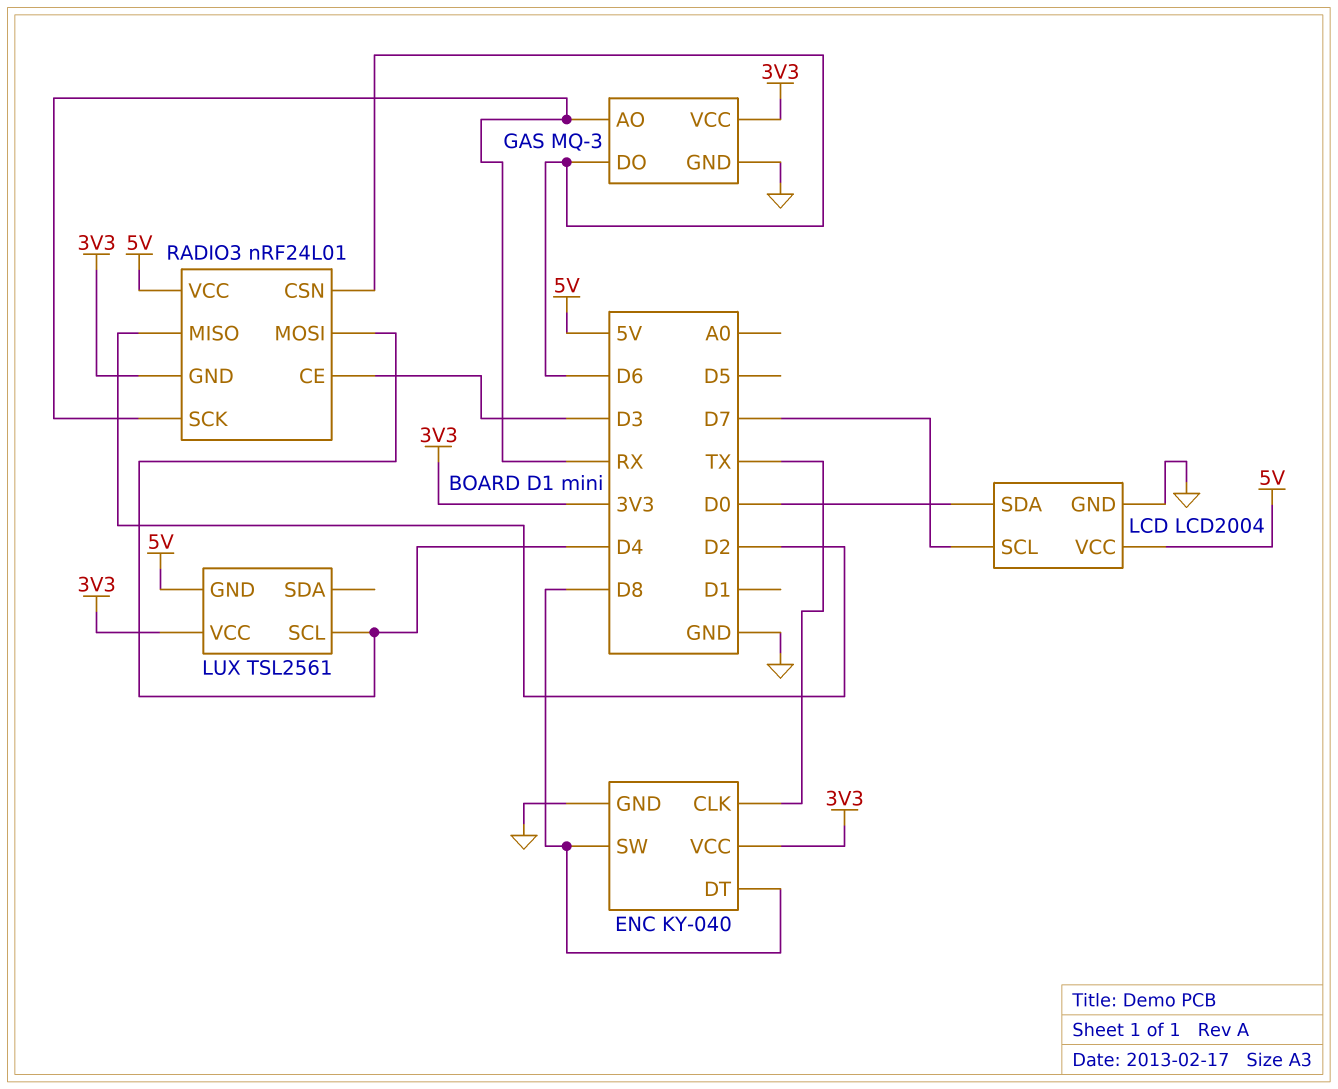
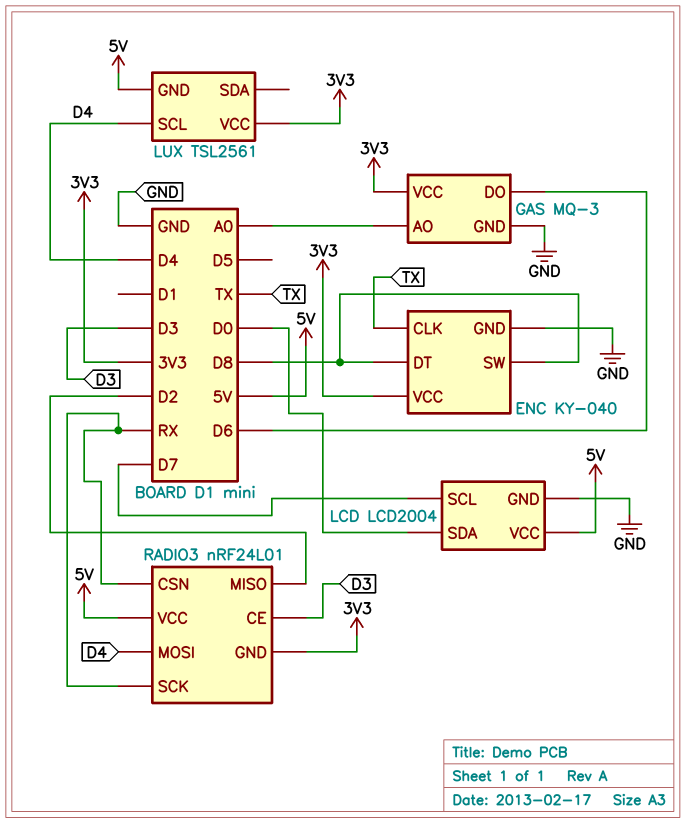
GAS pin AO: RX -> A0
RADIO3 pin CSN: D6 -> RX

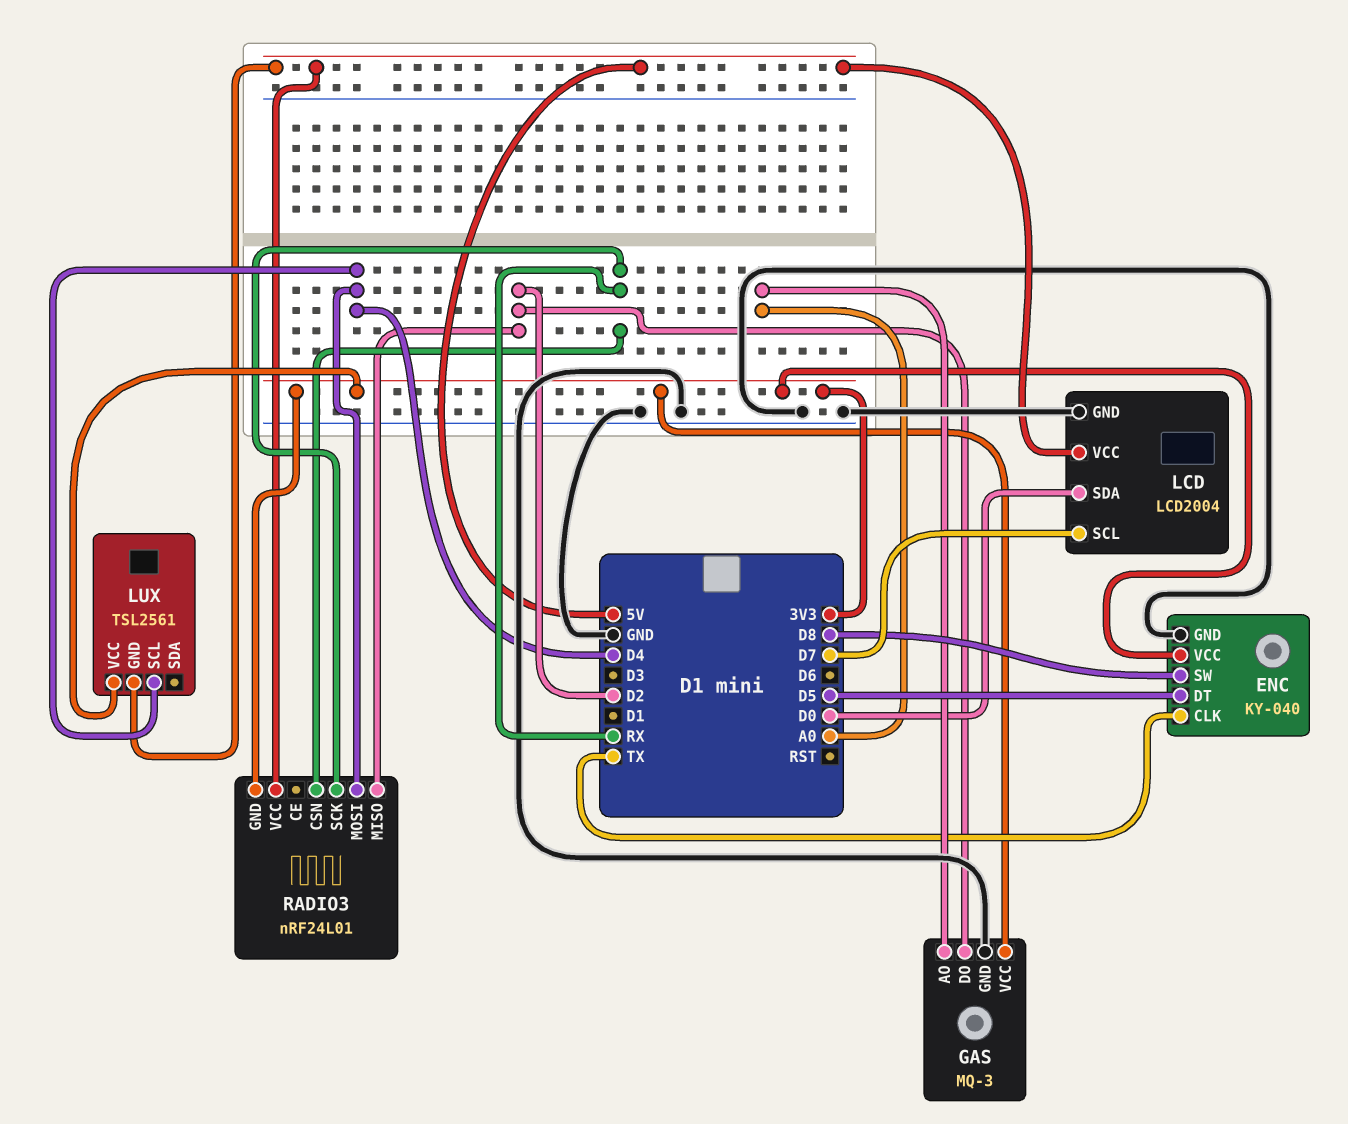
ENC pin DT: D8 -> D5
GAS pin DO: D6 -> D2
RADIO3 pin CE: D3 -> none

